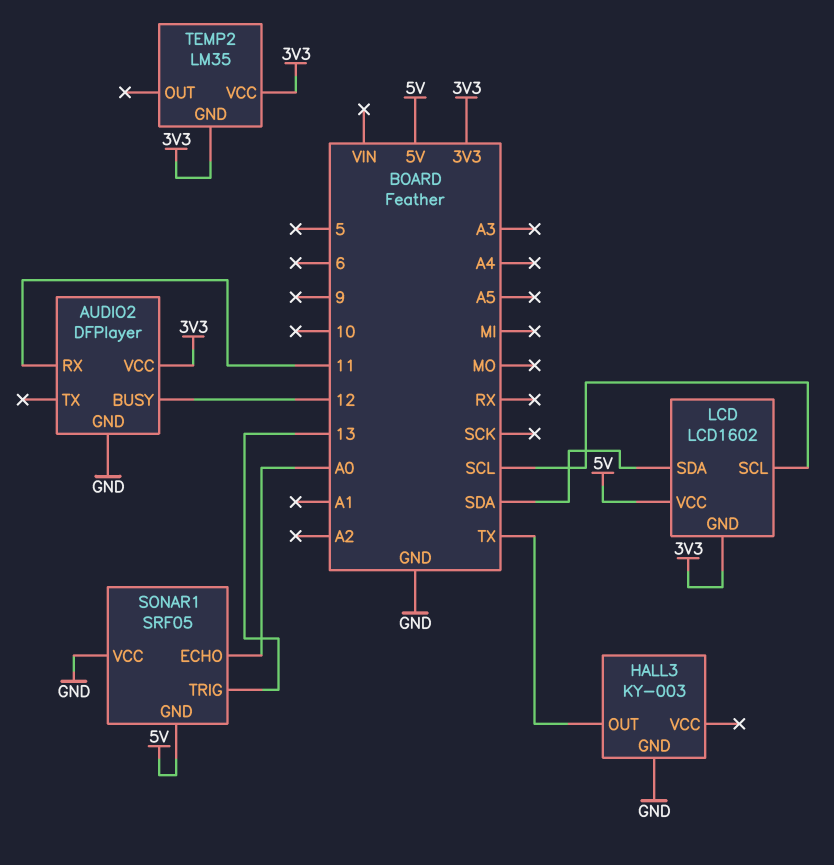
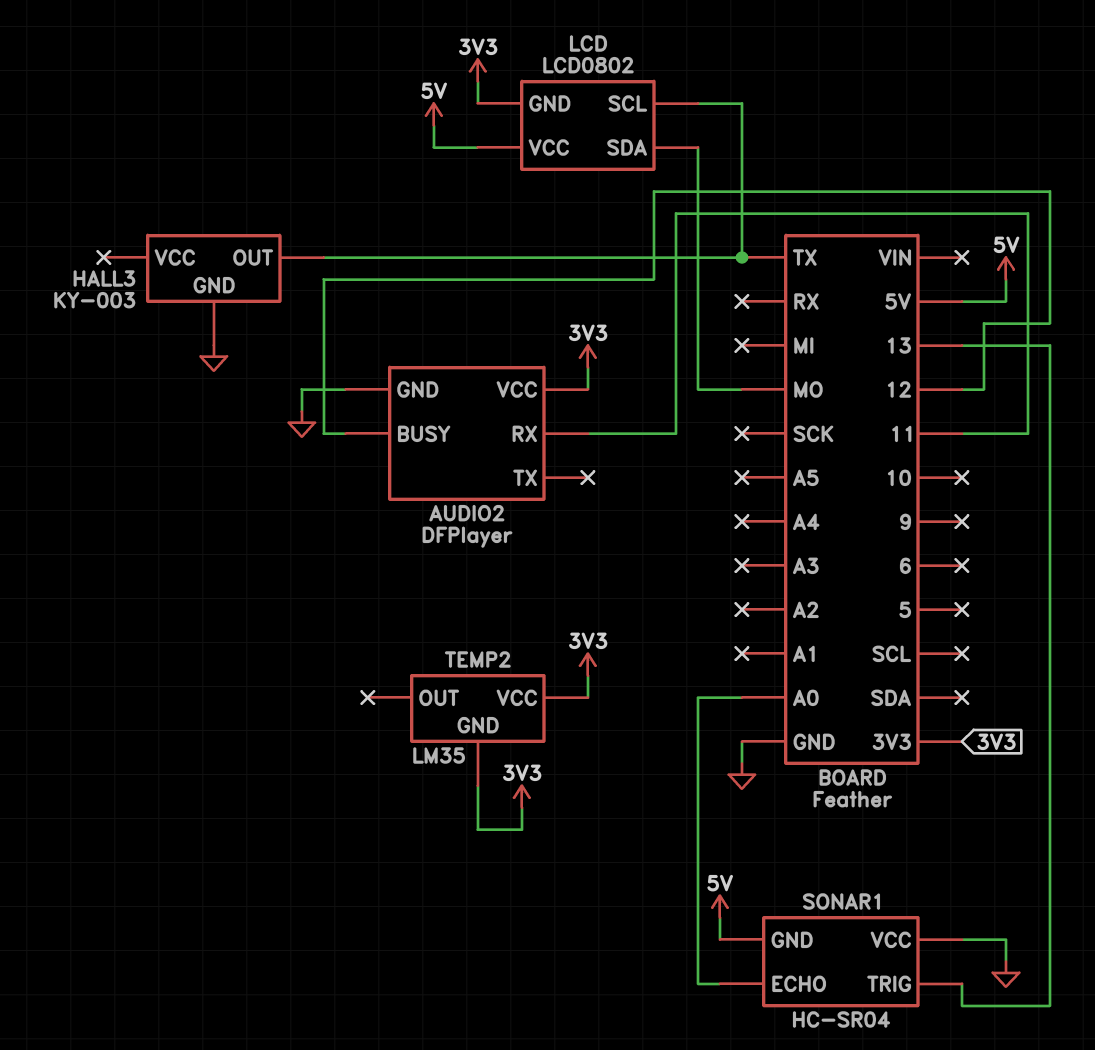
LCD: LCD1602 -> LCD0802
LCD pin SCL: SCL -> TX
LCD pin SDA: SDA -> MO
SONAR1: SRF05 -> HC-SR04

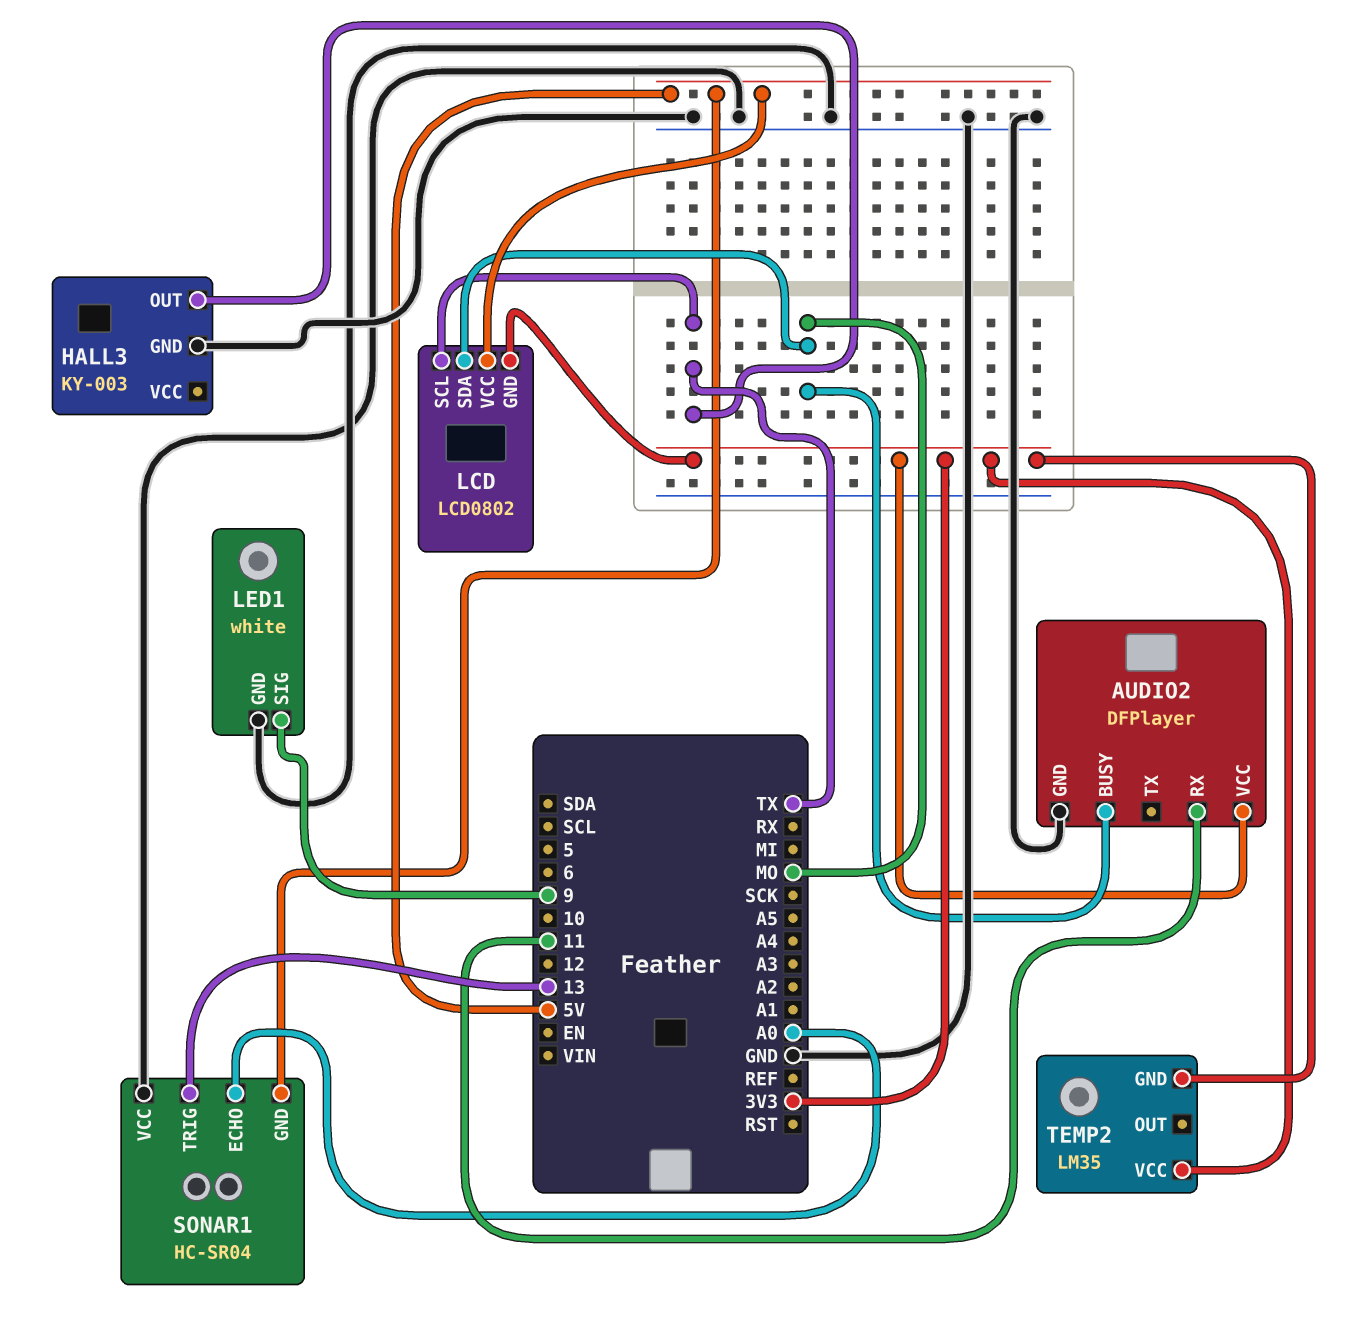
AUDIO2 pin BUSY: 12 -> MO
LED1: none -> white
LED1 pin GND: none -> GND
LED1 pin SIG: none -> 9

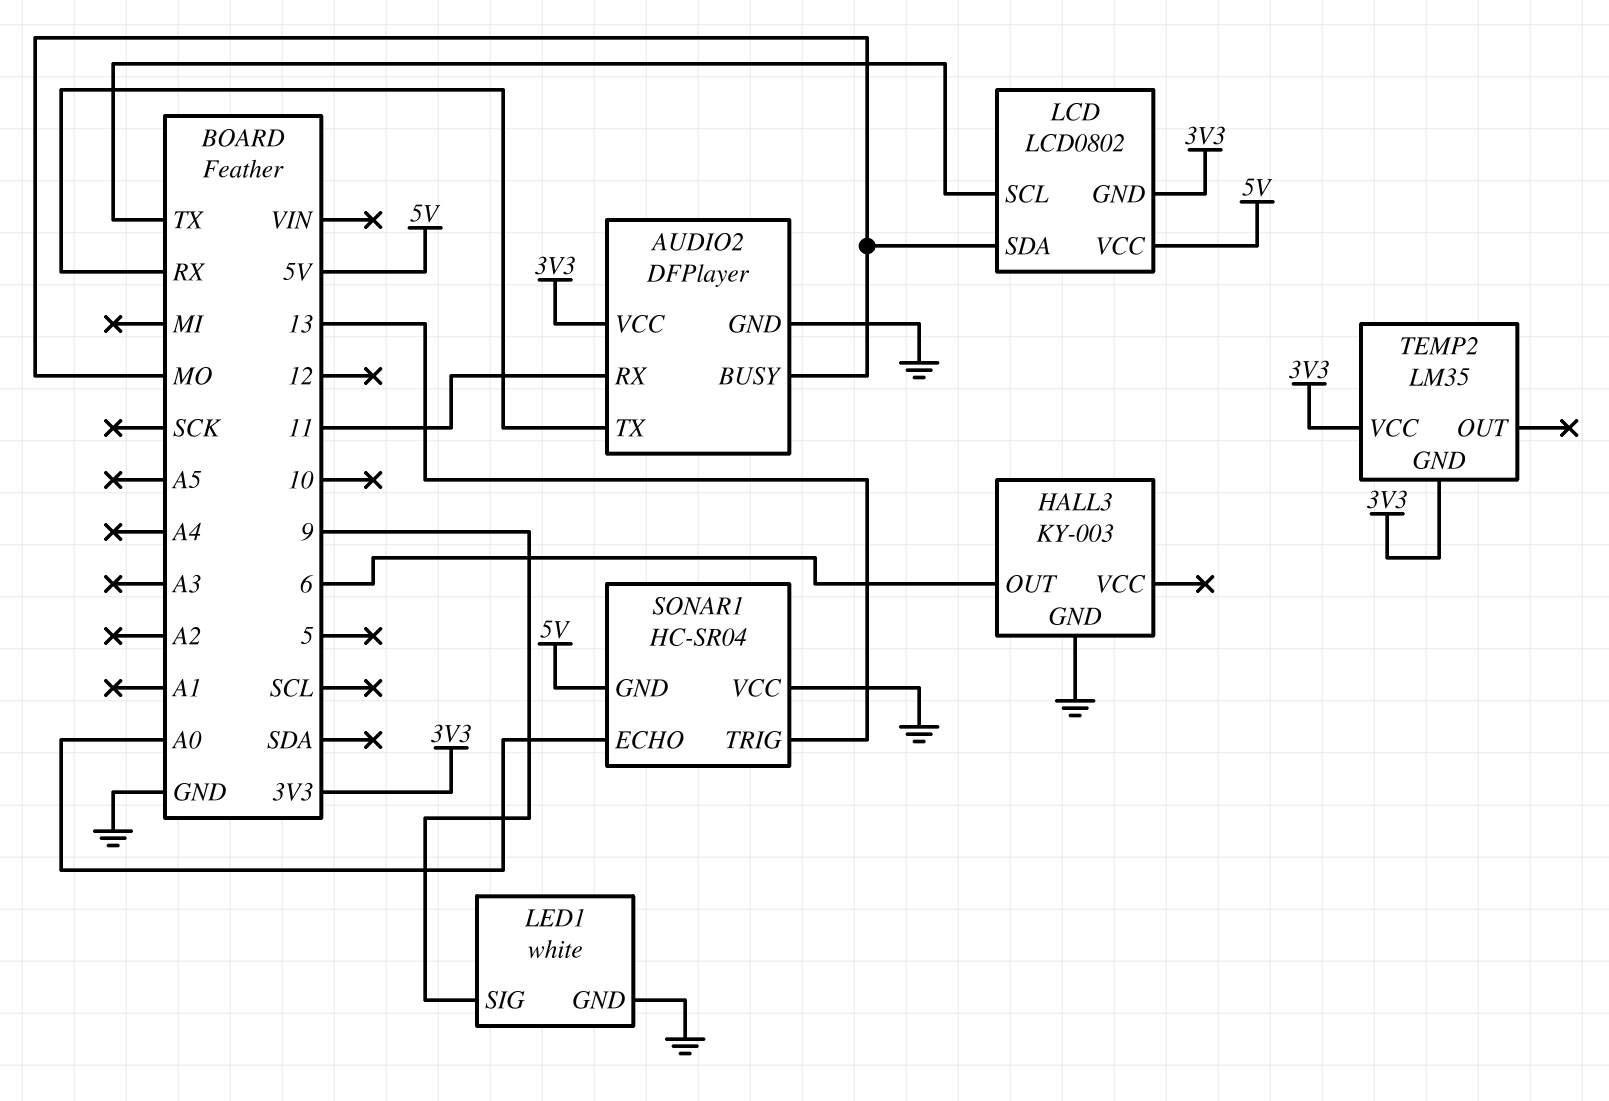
AUDIO2 pin TX: none -> RX
HALL3 pin OUT: TX -> 6

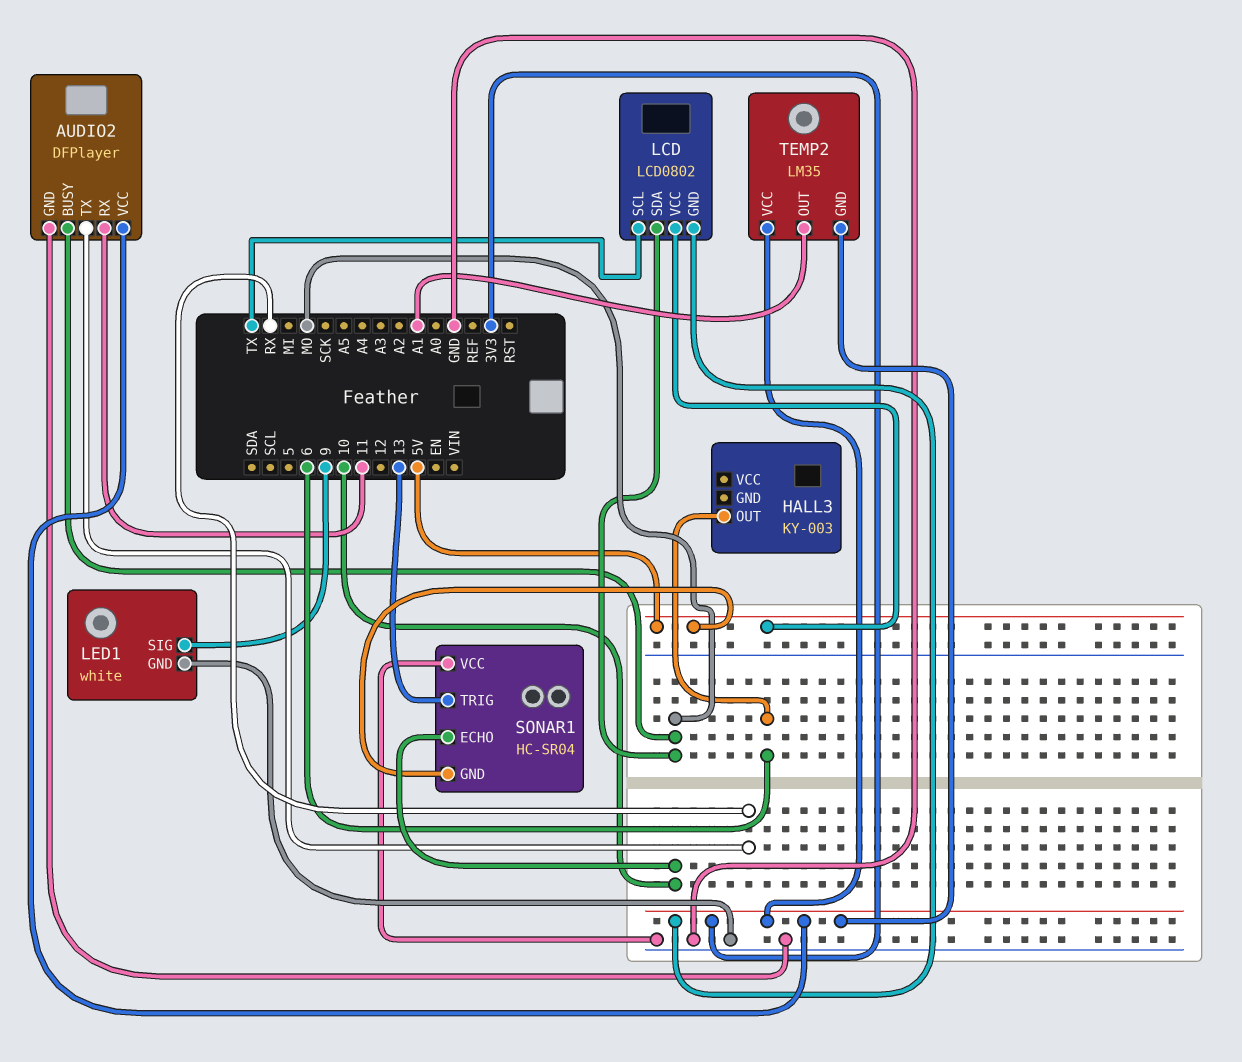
HALL3 pin GND: GND -> none
SONAR1 pin ECHO: A0 -> 10
TEMP2 pin OUT: none -> A1

